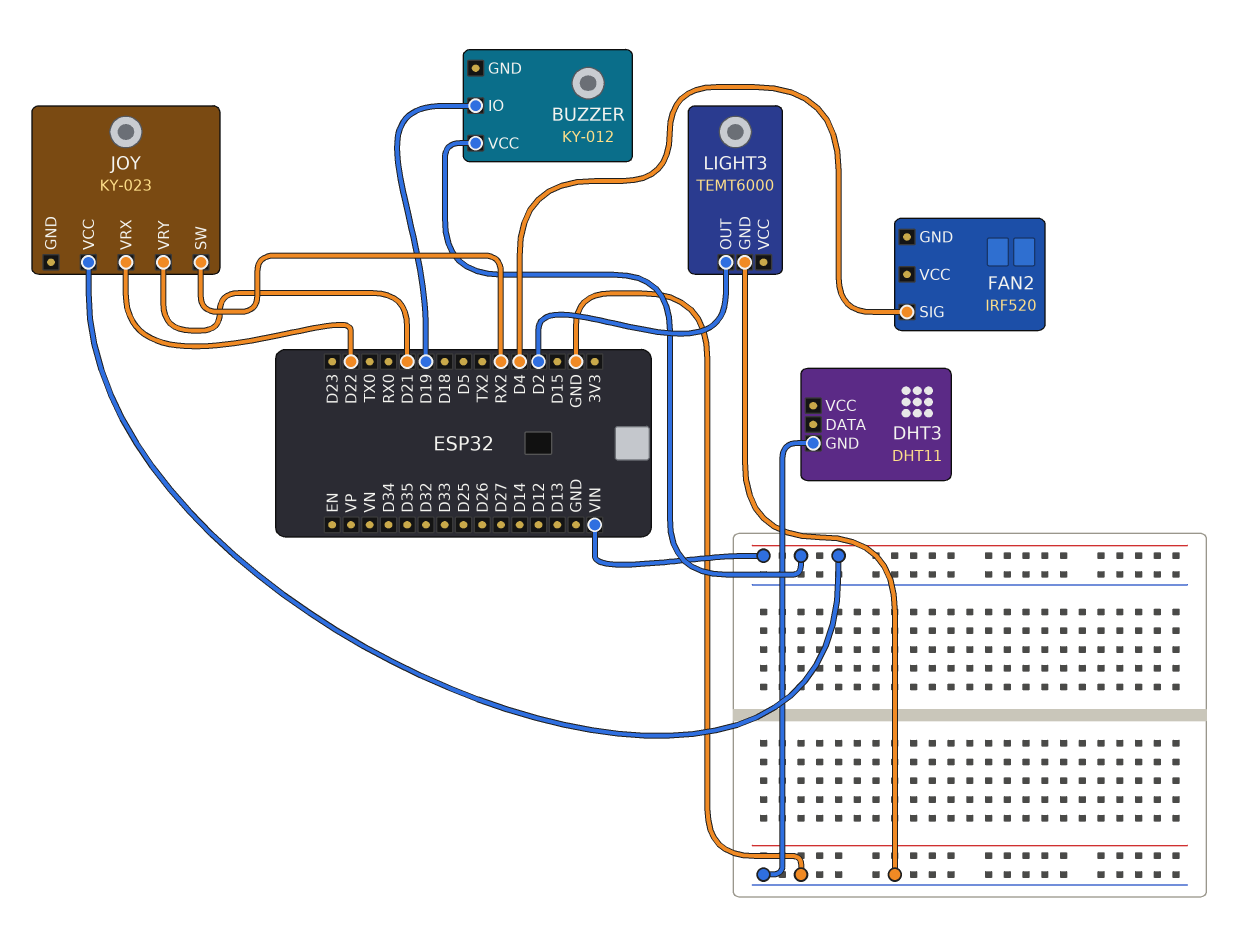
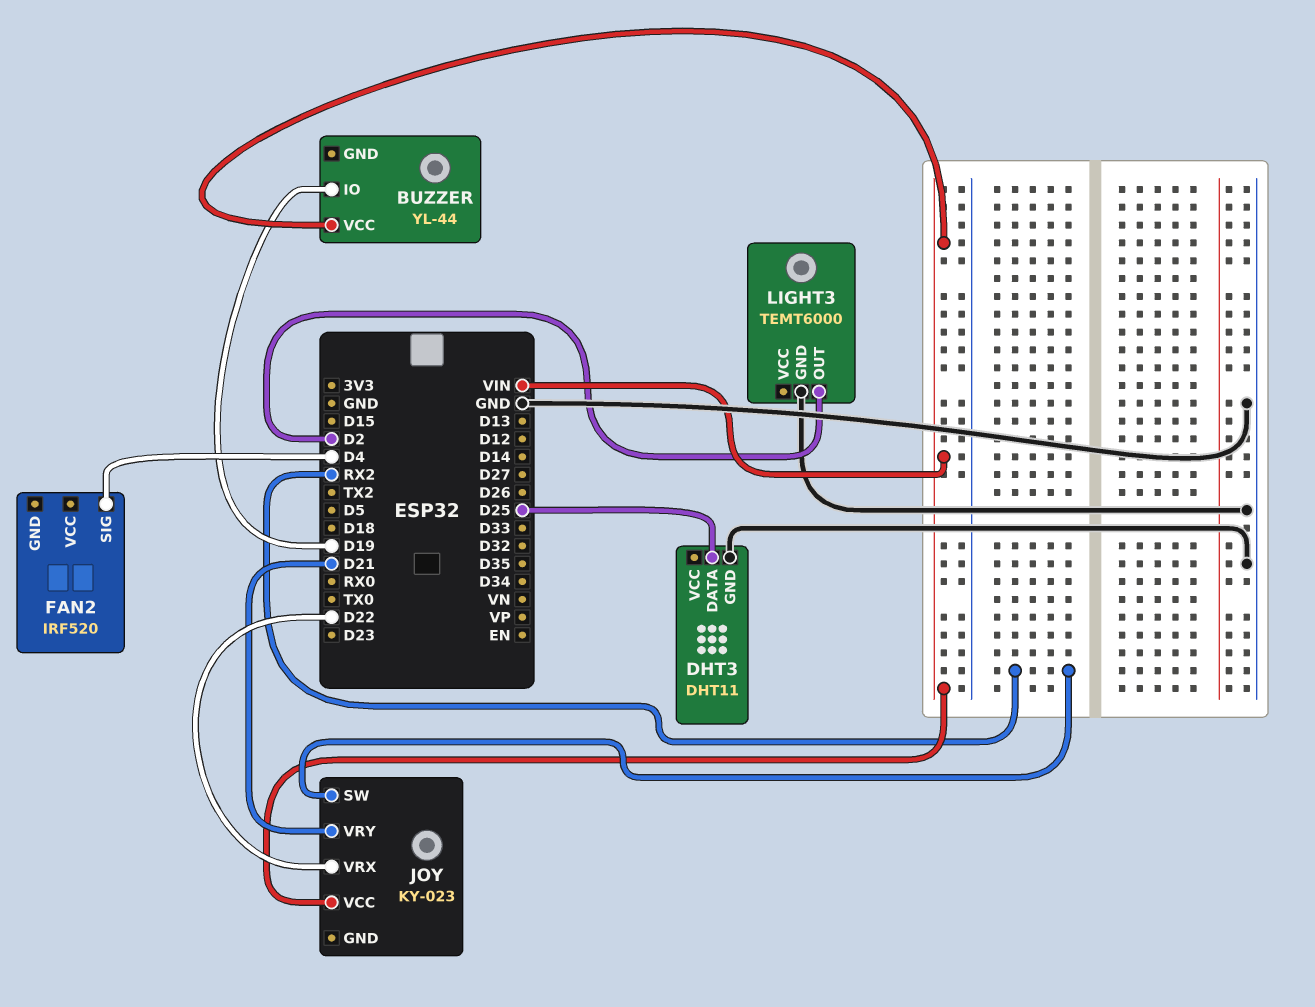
BUZZER: KY-012 -> YL-44
DHT3 pin DATA: none -> D25

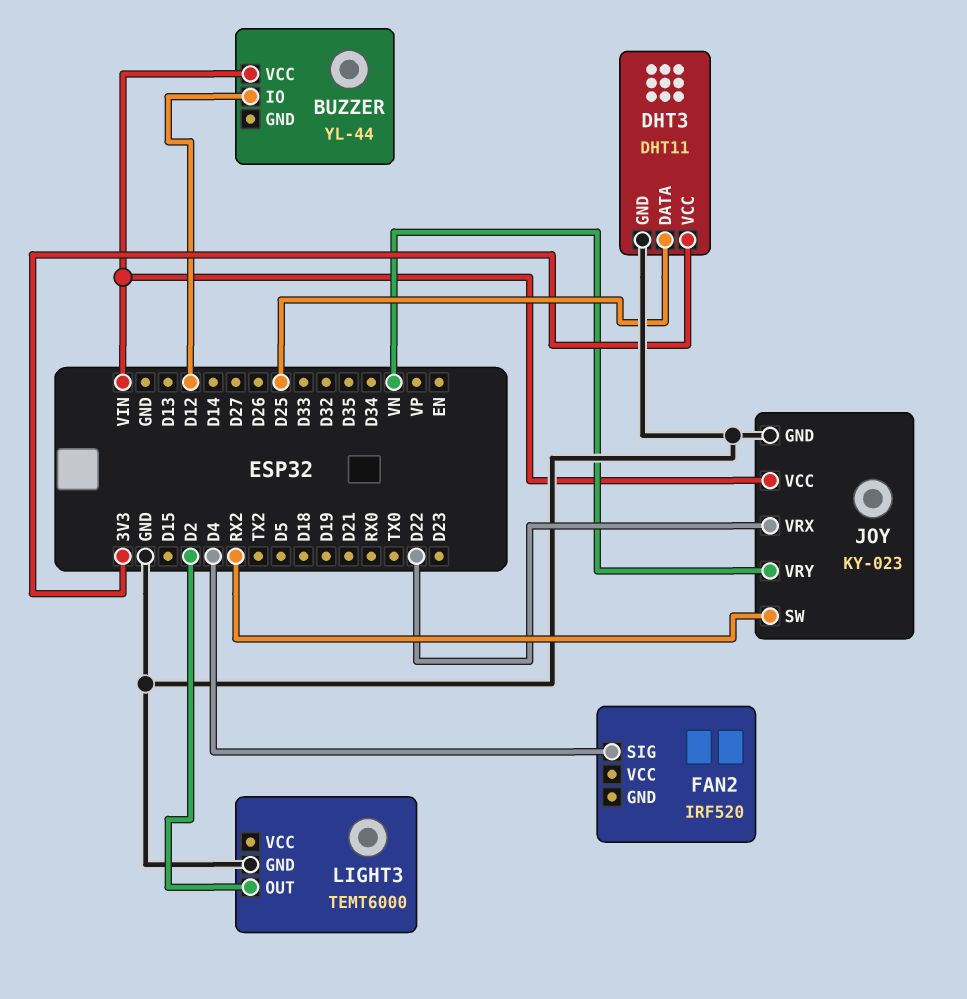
BUZZER pin IO: D19 -> D12
DHT3 pin VCC: none -> 3V3
JOY pin GND: none -> GND
JOY pin VRY: D21 -> VN

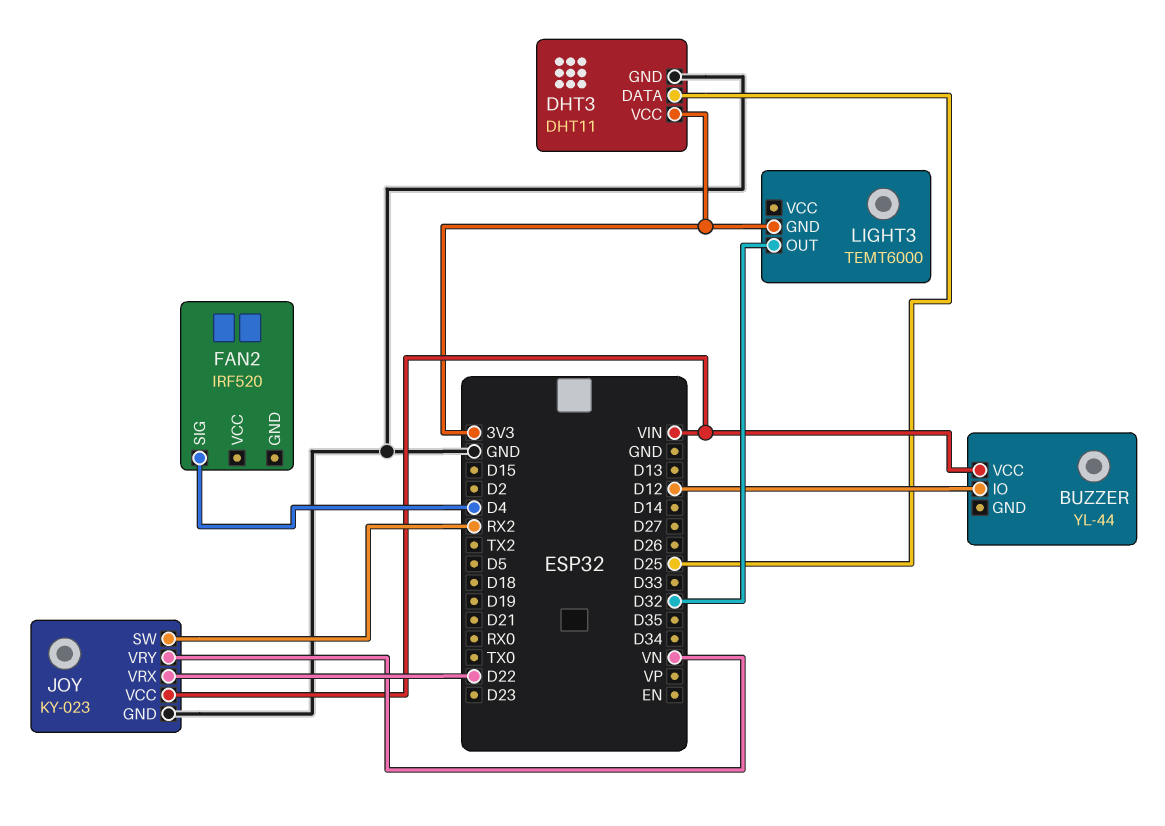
LIGHT3 pin GND: GND -> 3V3
LIGHT3 pin OUT: D2 -> D32

